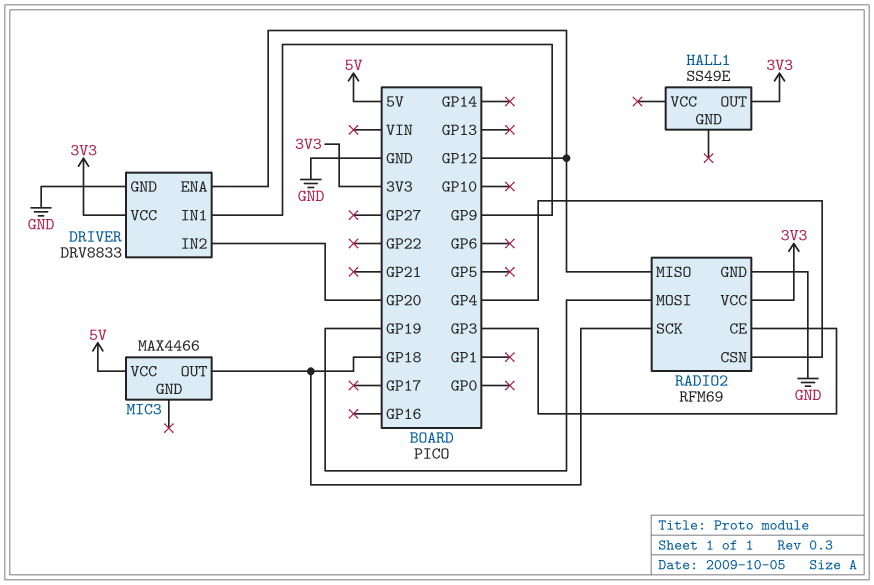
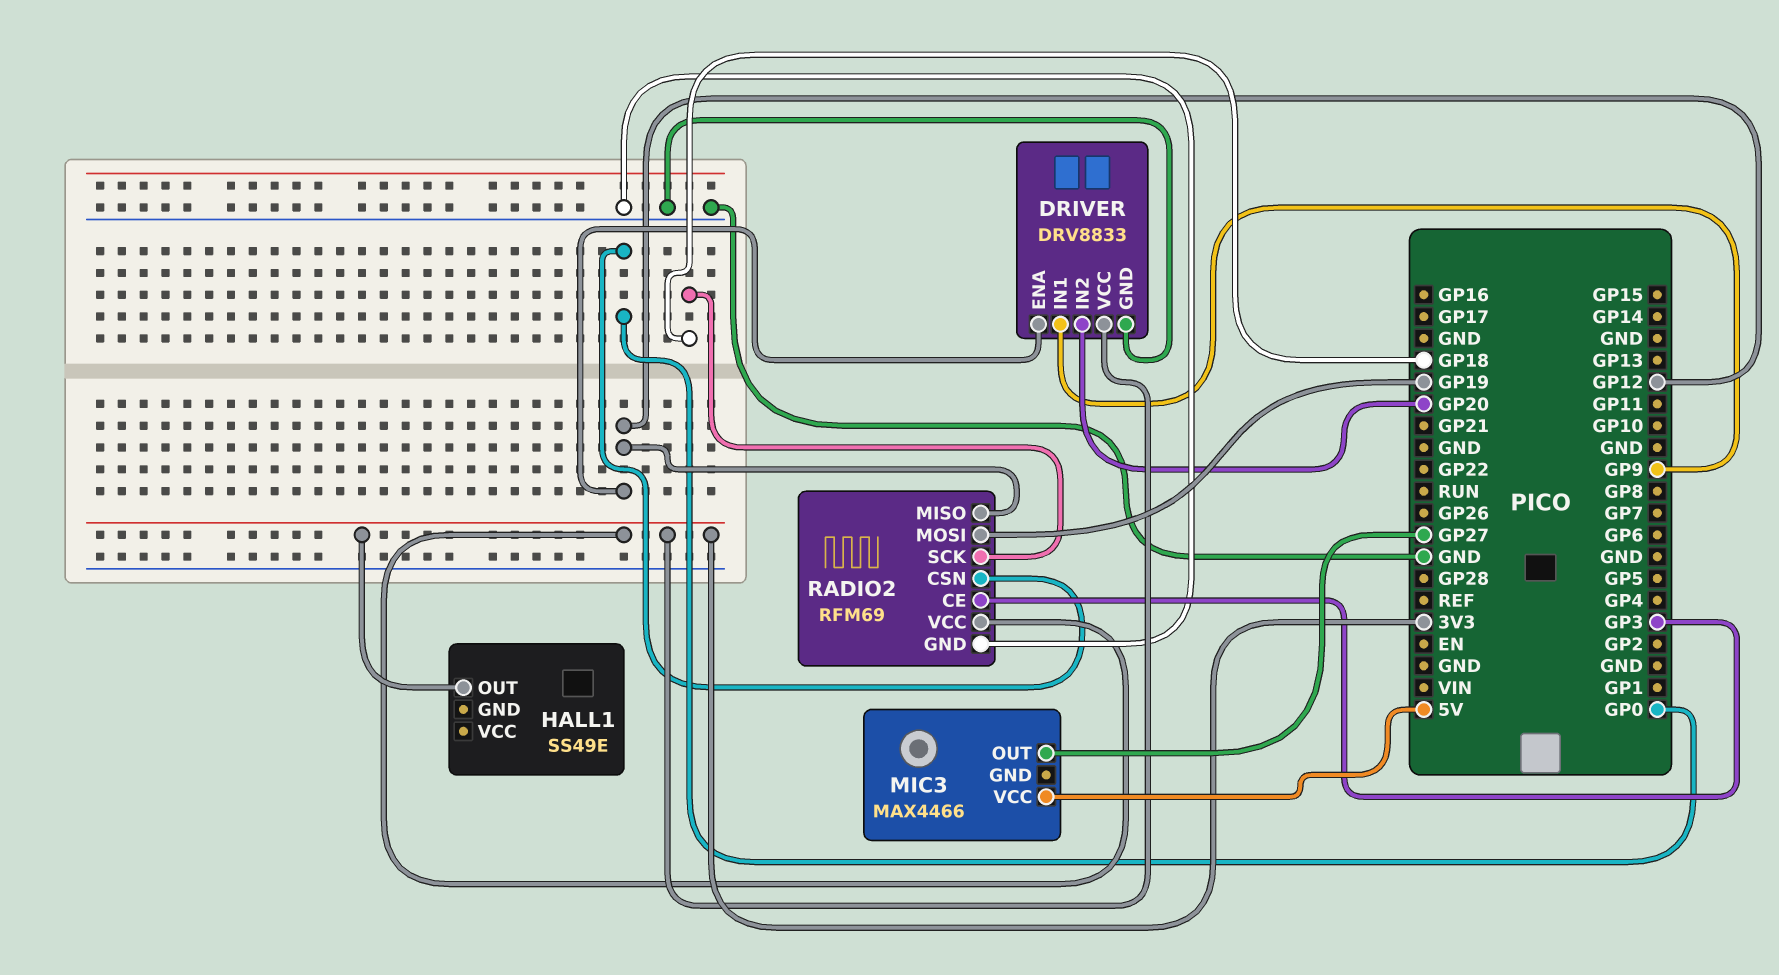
MIC3 pin OUT: GP18 -> GP27
RADIO2 pin CSN: GP4 -> GP0

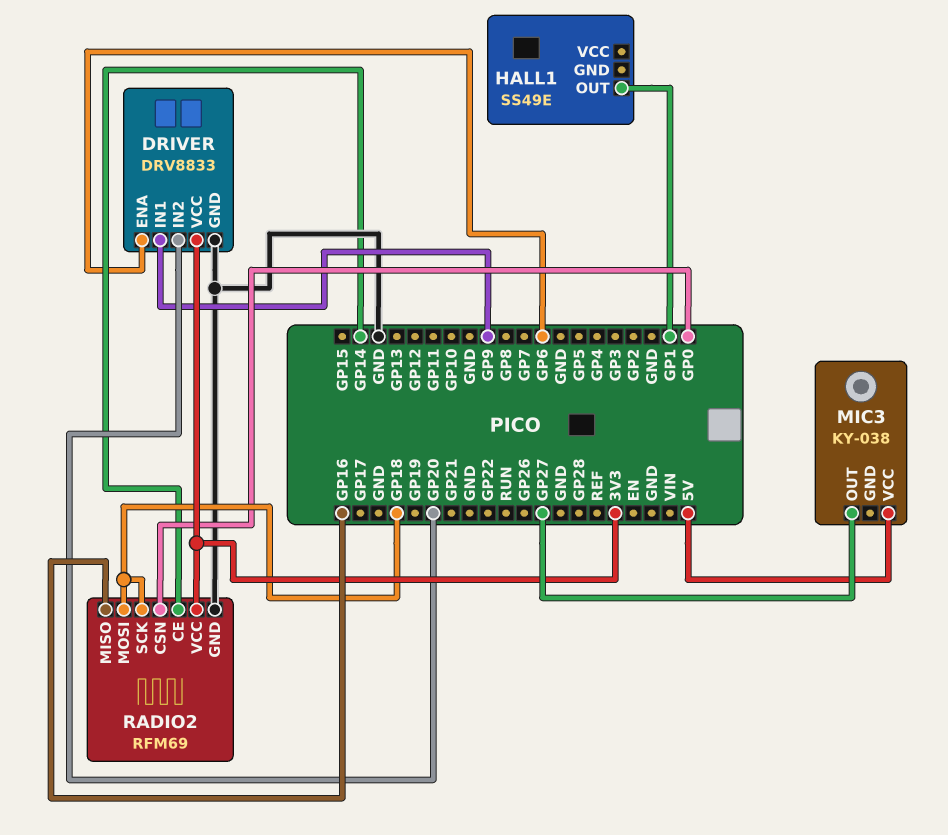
DRIVER pin ENA: GP12 -> GP6
HALL1 pin OUT: 3V3 -> GP1
MIC3: MAX4466 -> KY-038
RADIO2 pin CE: GP3 -> GP14
RADIO2 pin MISO: GP12 -> GP16
RADIO2 pin MOSI: GP19 -> GP18

